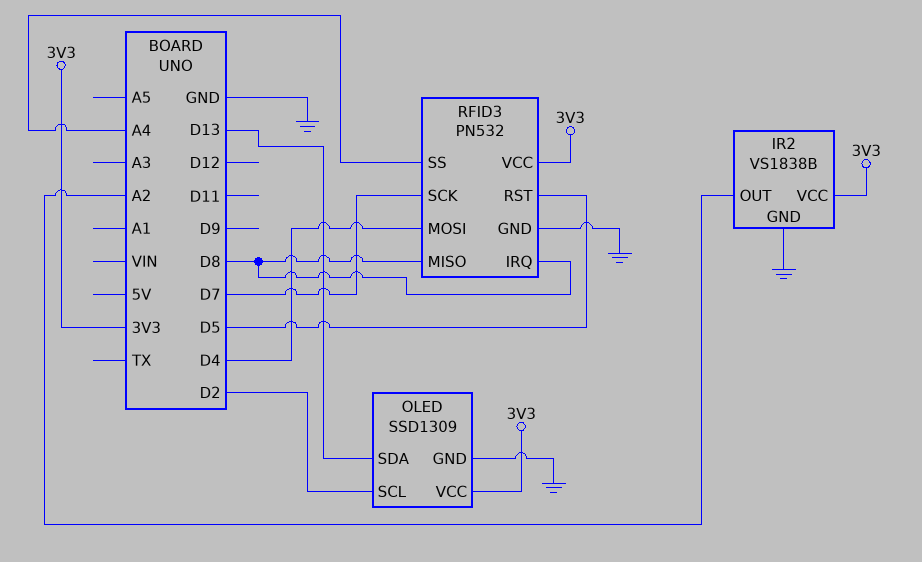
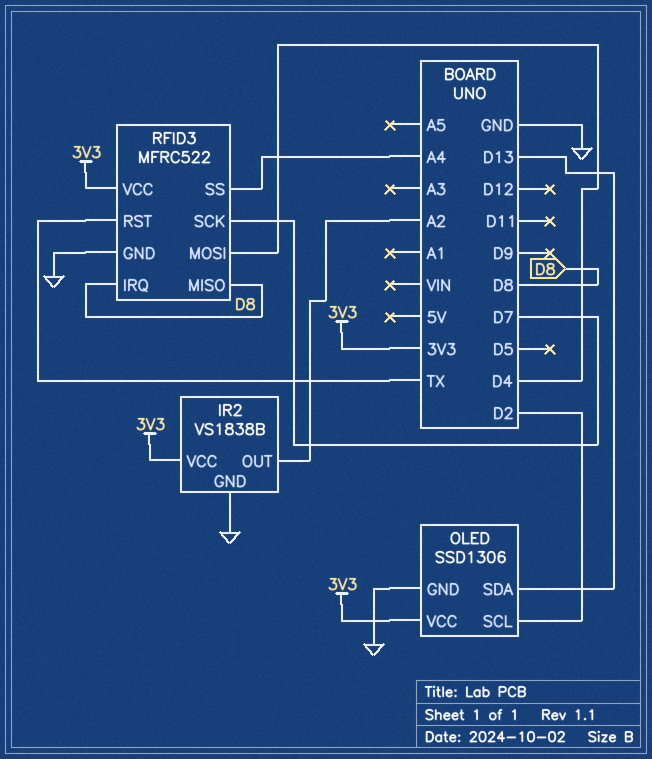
OLED: SSD1309 -> SSD1306
RFID3: PN532 -> MFRC522
RFID3 pin RST: D5 -> TX

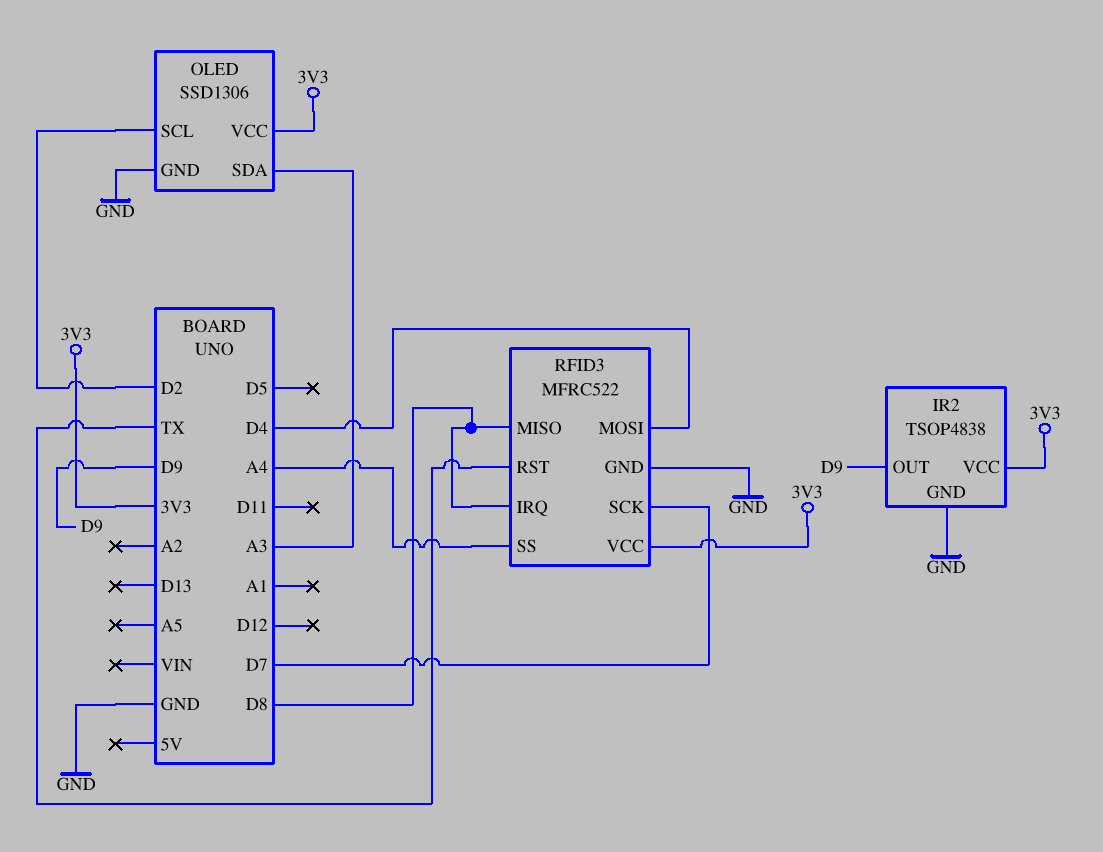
IR2: VS1838B -> TSOP4838
IR2 pin OUT: A2 -> D9
OLED pin SDA: D13 -> A3

